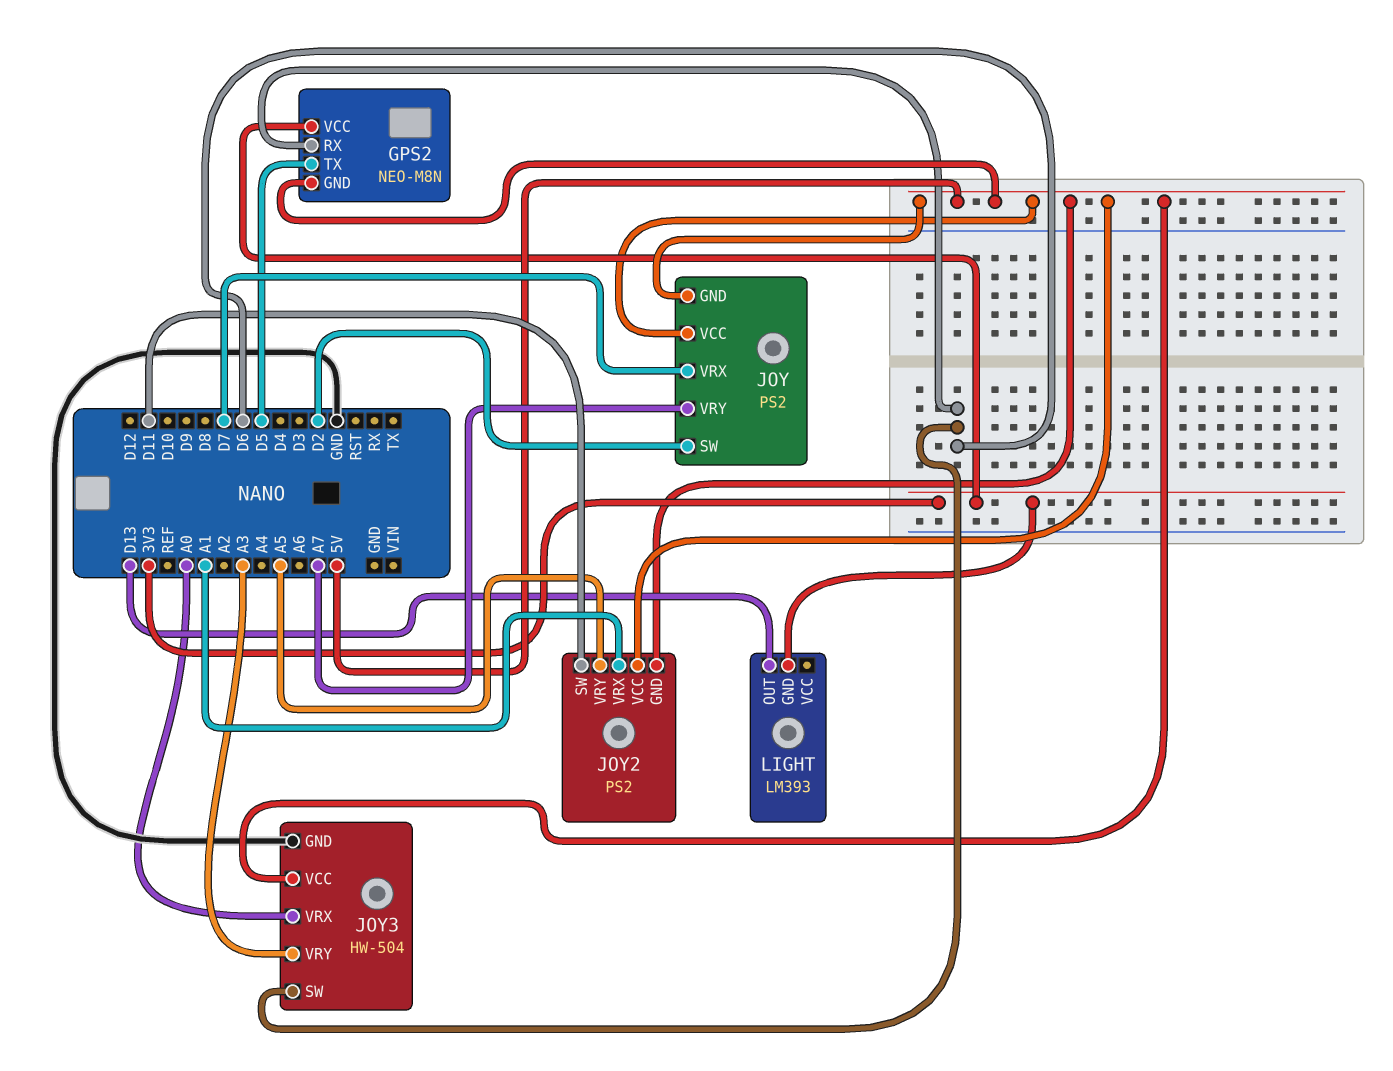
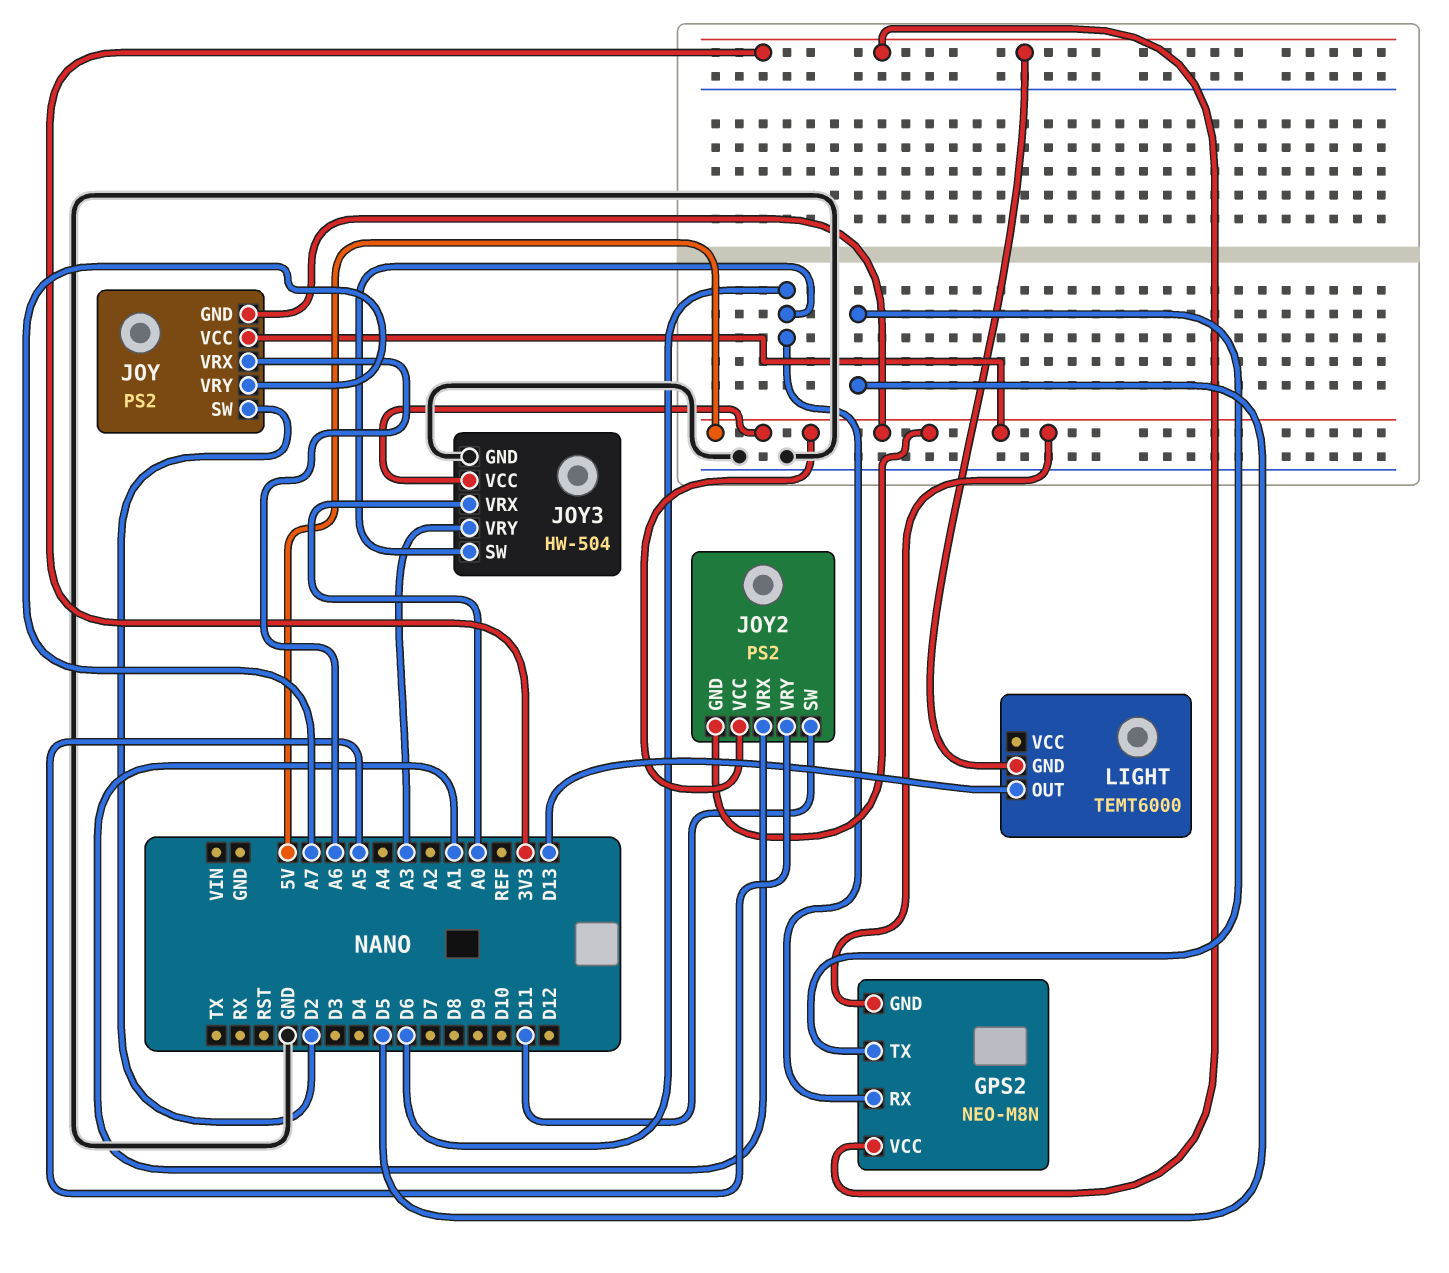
JOY pin VRX: D7 -> A6
LIGHT: LM393 -> TEMT6000

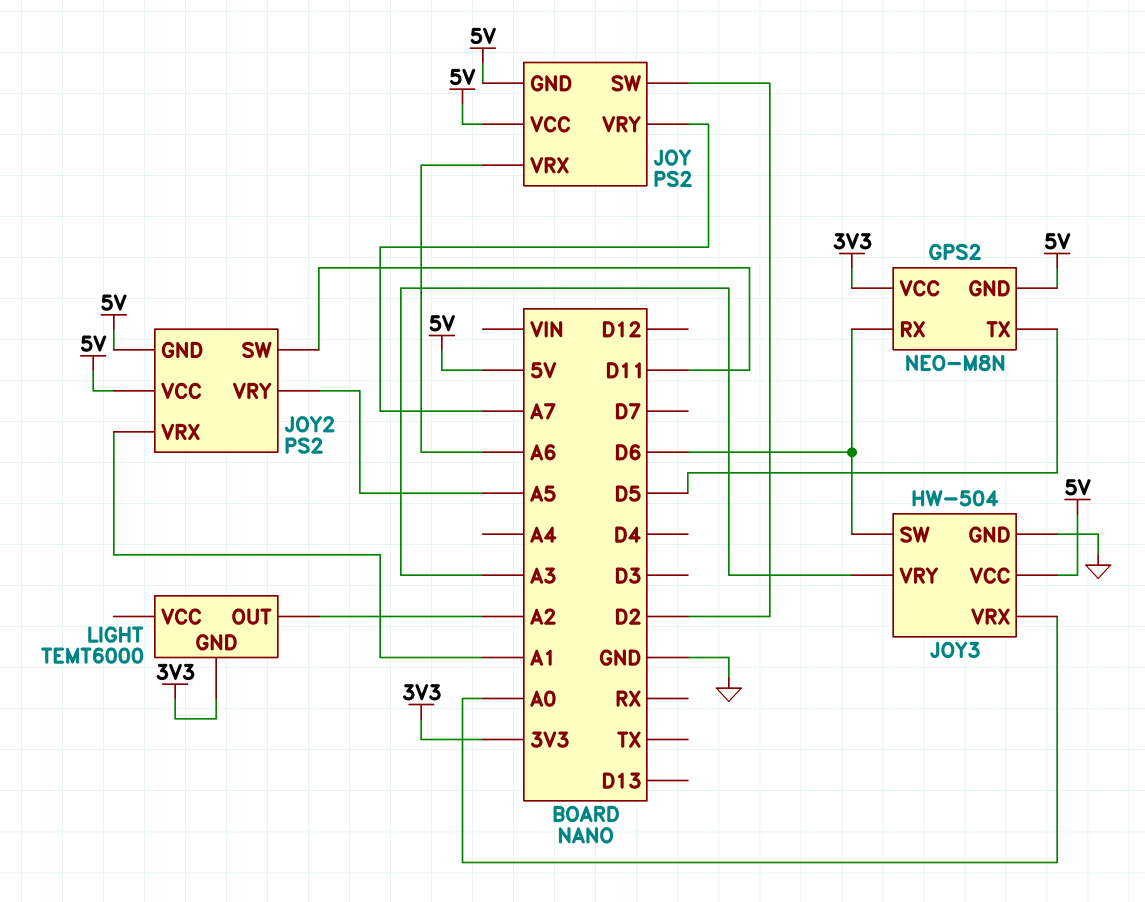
LIGHT pin OUT: D13 -> A2

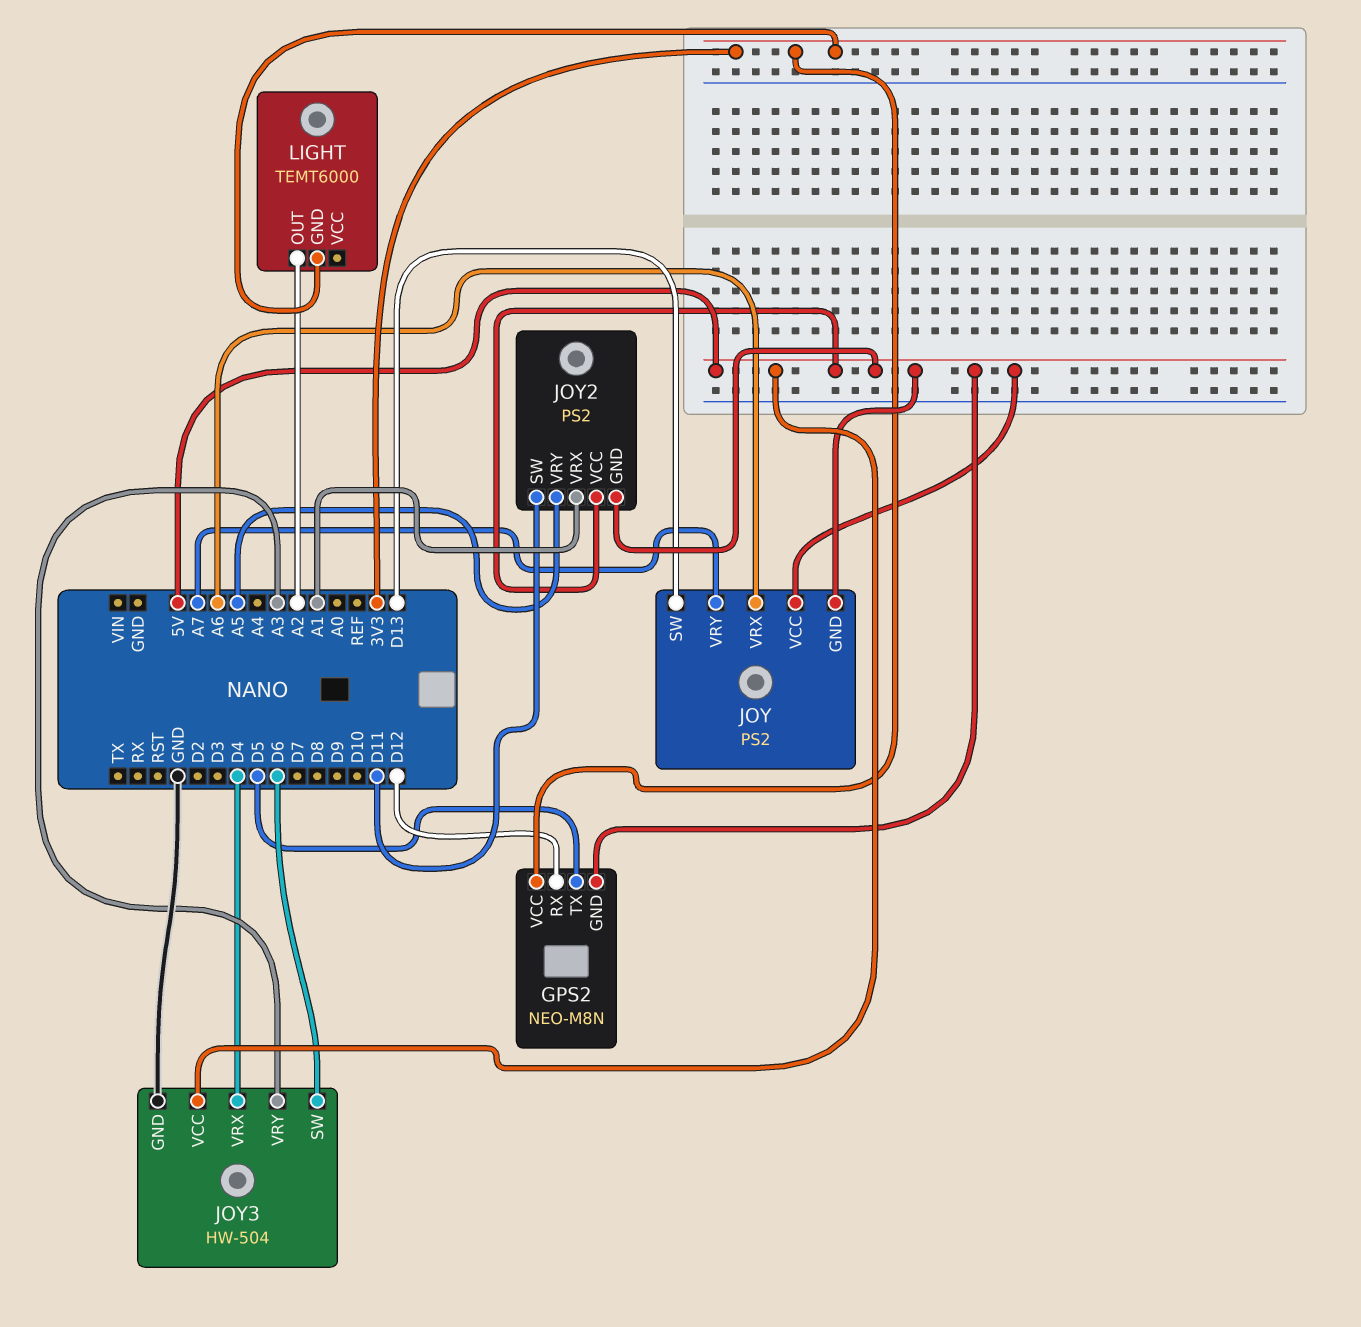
GPS2 pin RX: D6 -> D12
JOY pin SW: D2 -> D13
JOY3 pin VRX: A0 -> D4

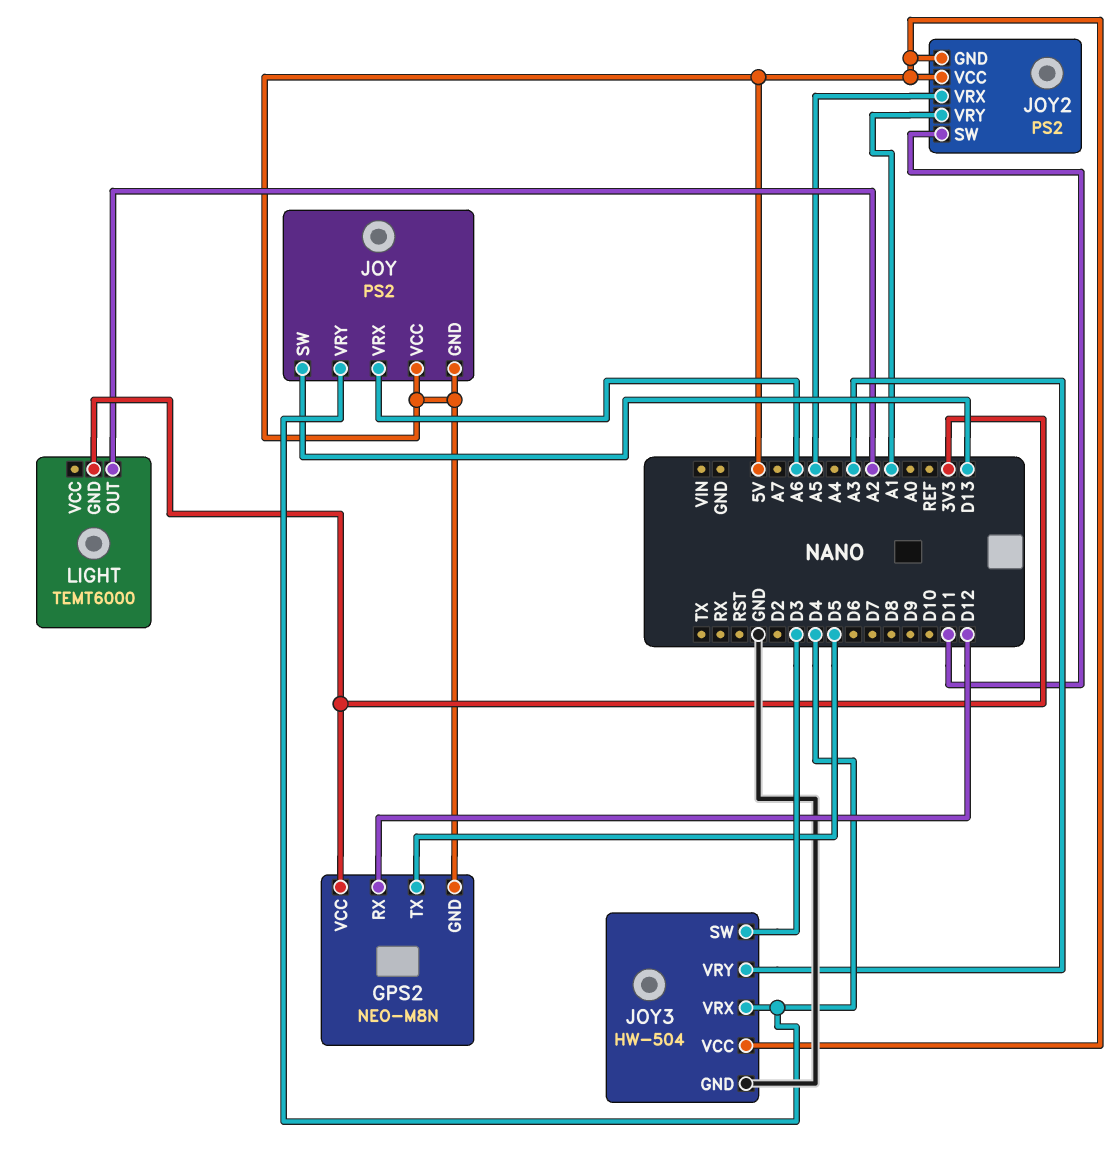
JOY pin VRY: A7 -> D4
JOY2 pin VRX: A1 -> A5
JOY2 pin VRY: A5 -> A1
JOY3 pin SW: D6 -> D3

